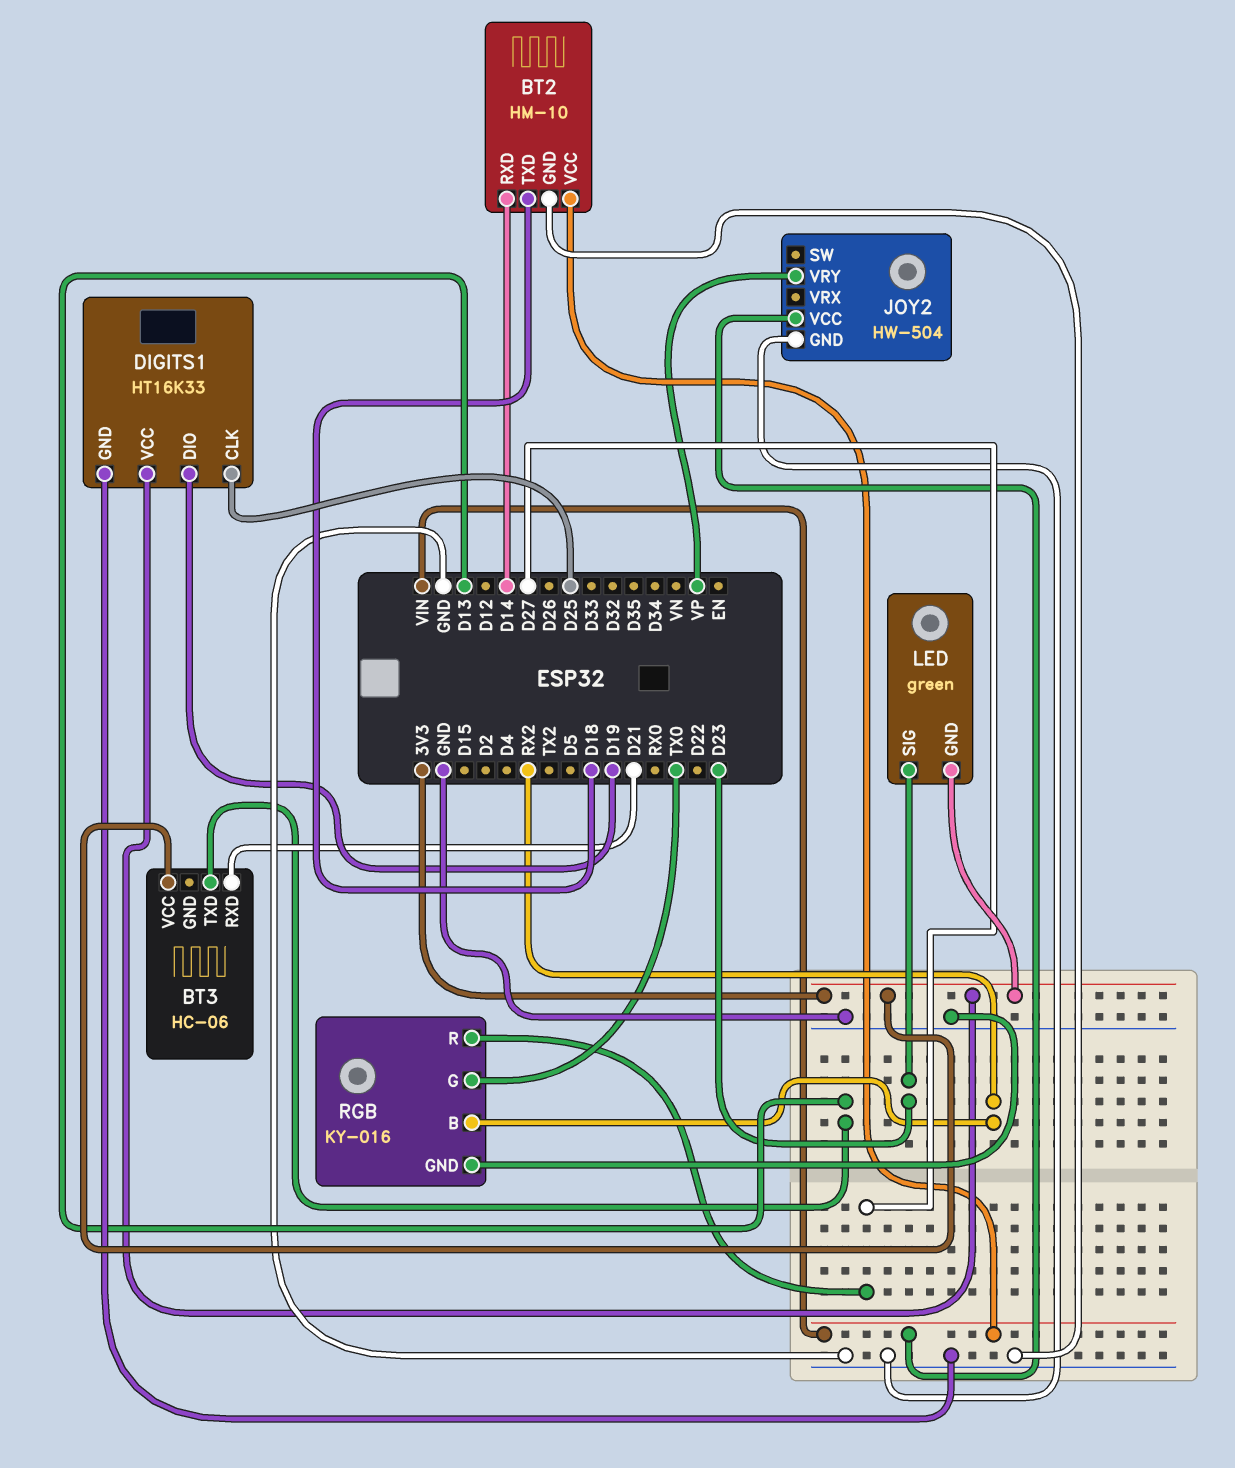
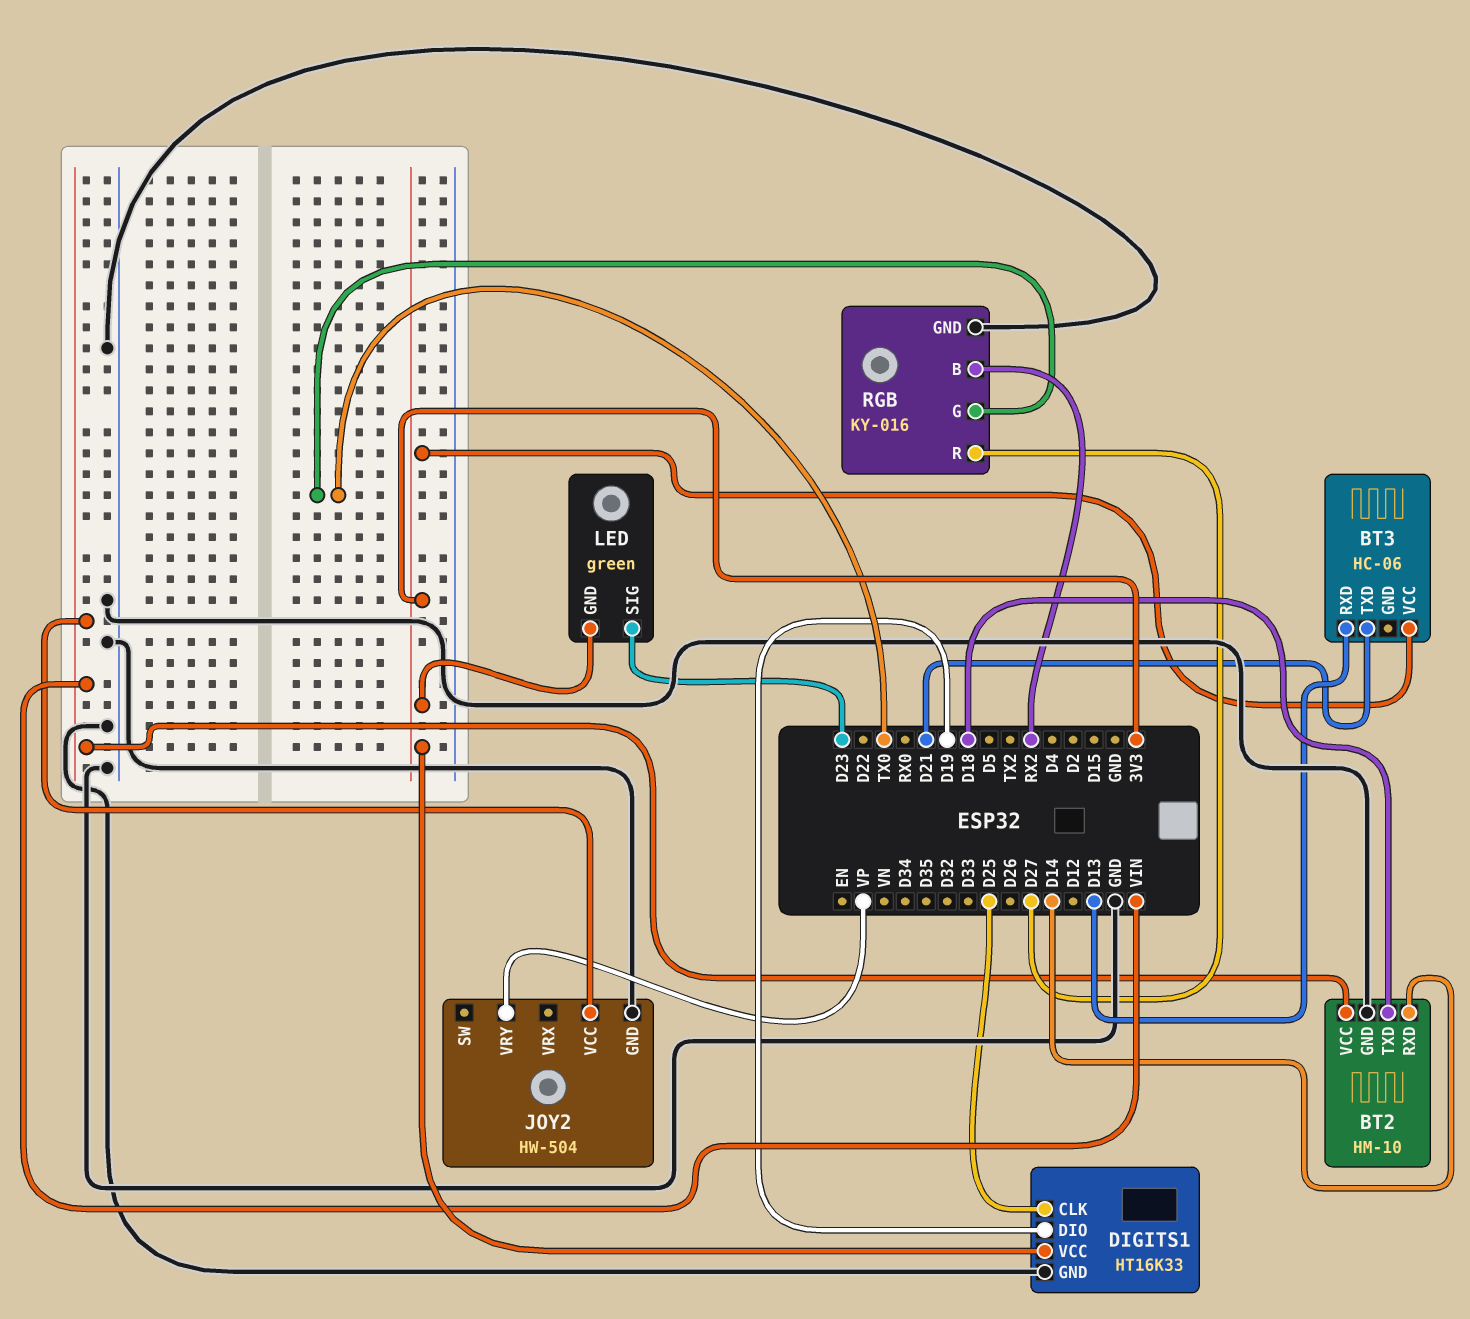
BT3 pin RXD: D21 -> D13
BT3 pin TXD: D13 -> D21

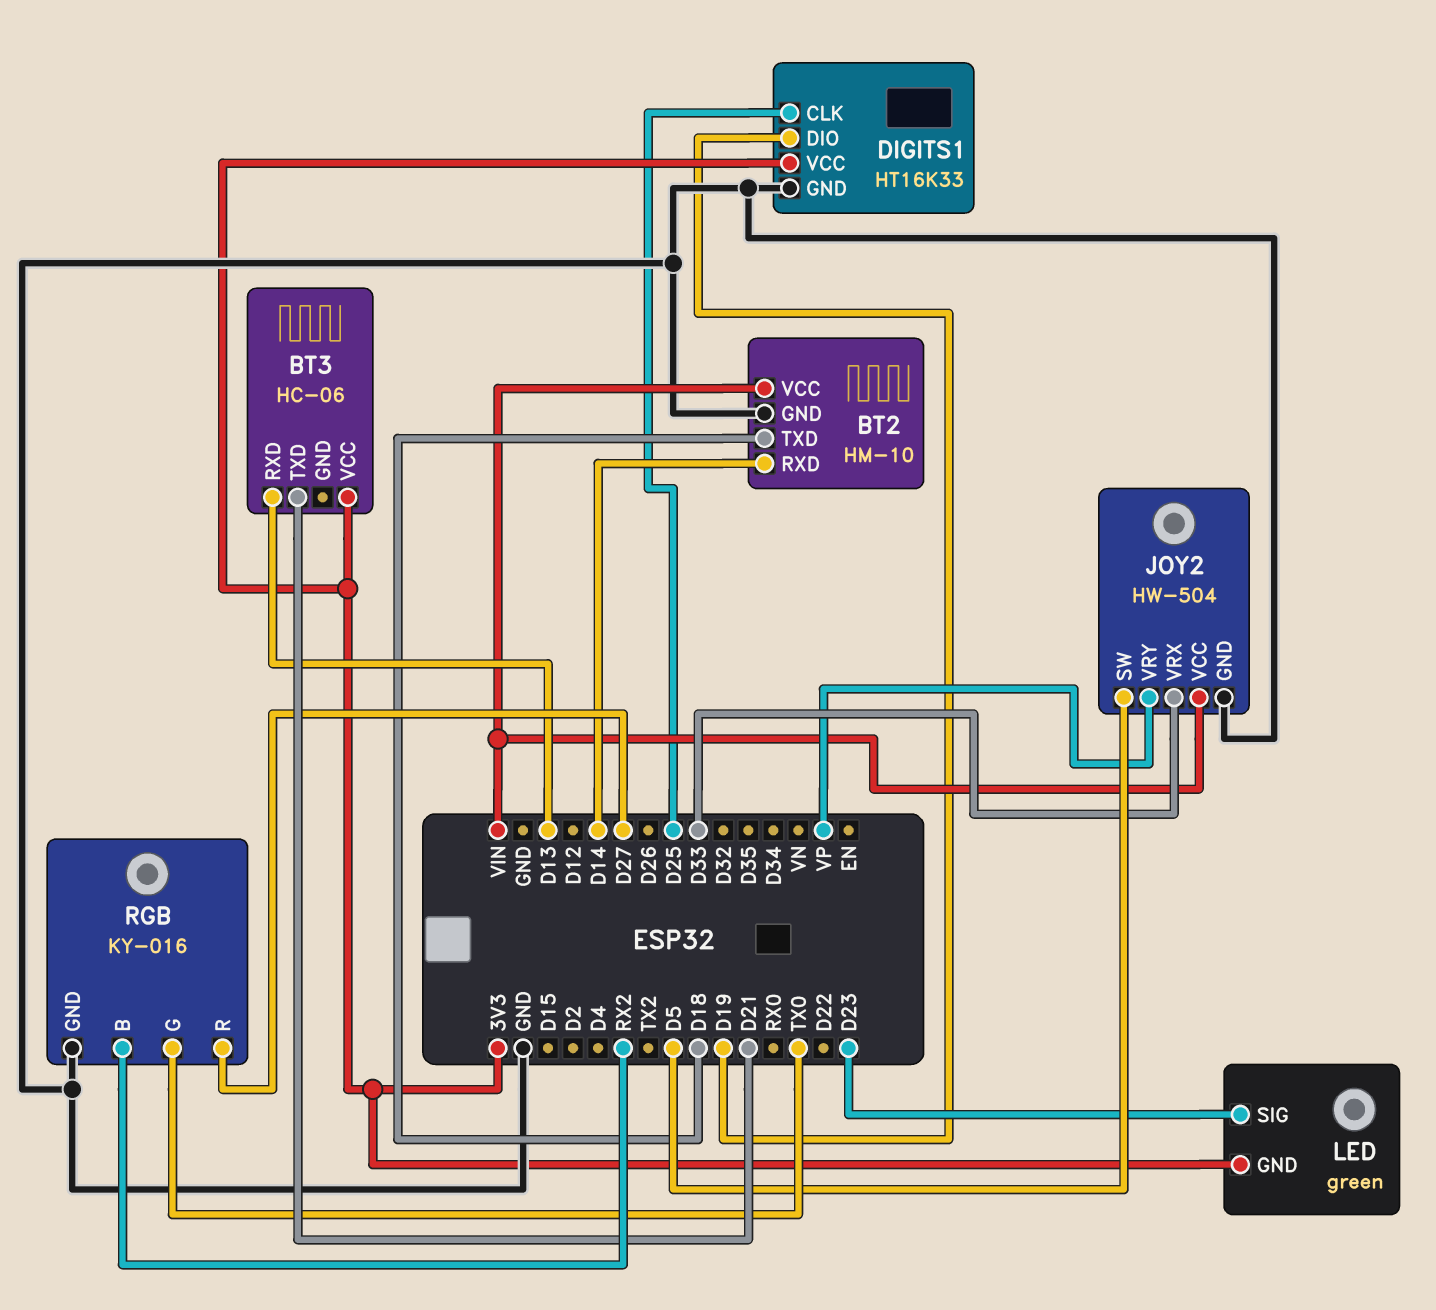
JOY2 pin SW: none -> D5
JOY2 pin VRX: none -> D33

